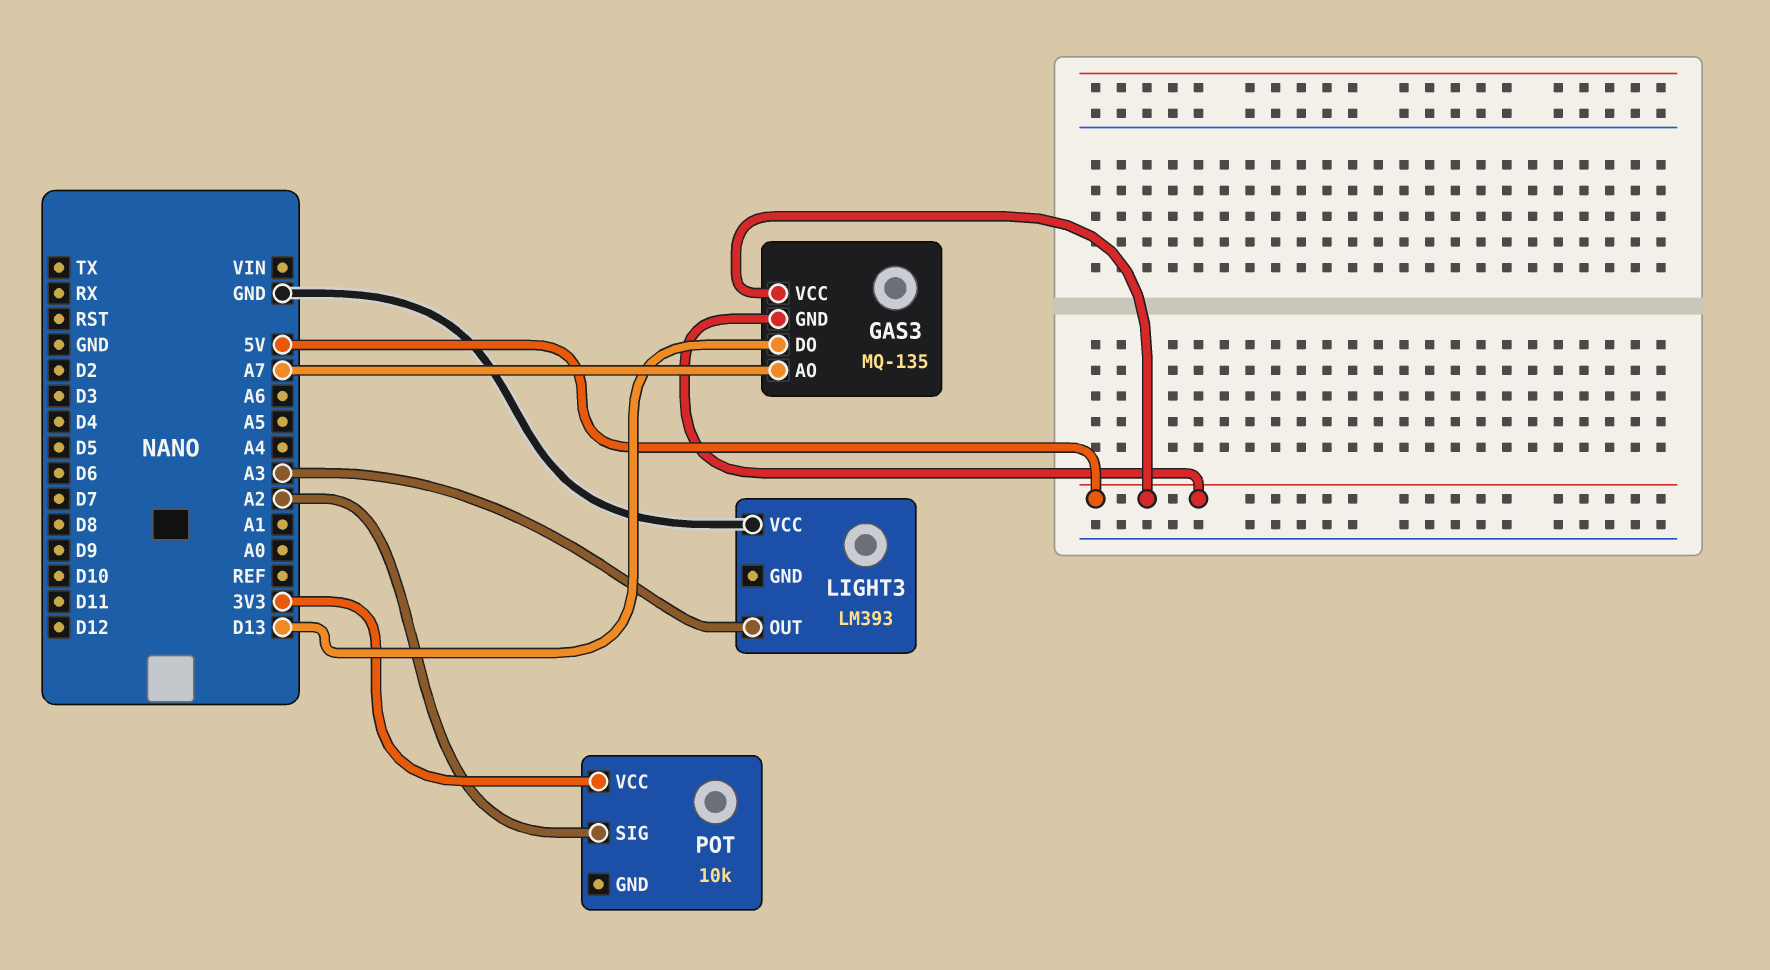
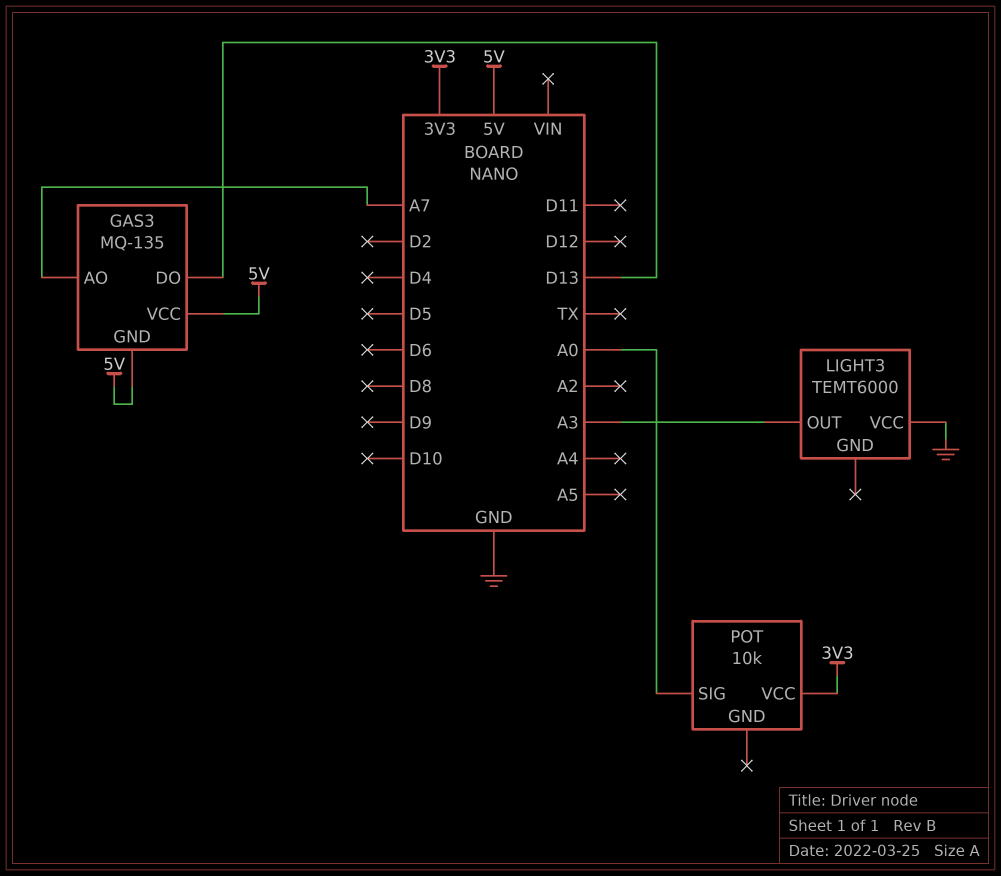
LIGHT3: LM393 -> TEMT6000
POT pin SIG: A2 -> A0

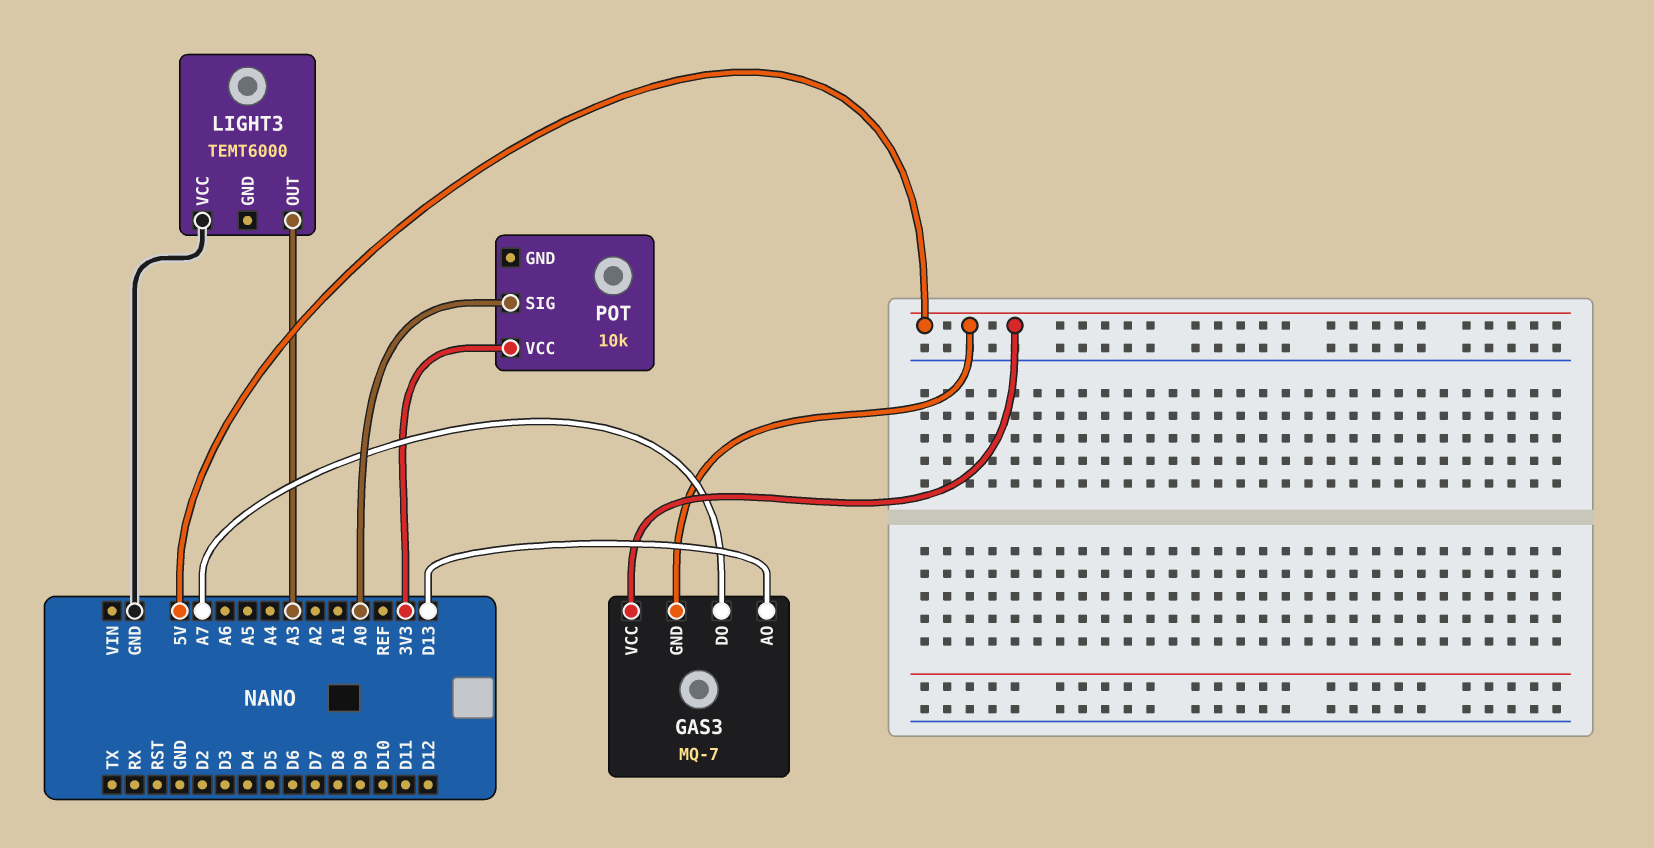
GAS3: MQ-135 -> MQ-7
GAS3 pin AO: A7 -> D13
GAS3 pin DO: D13 -> A7

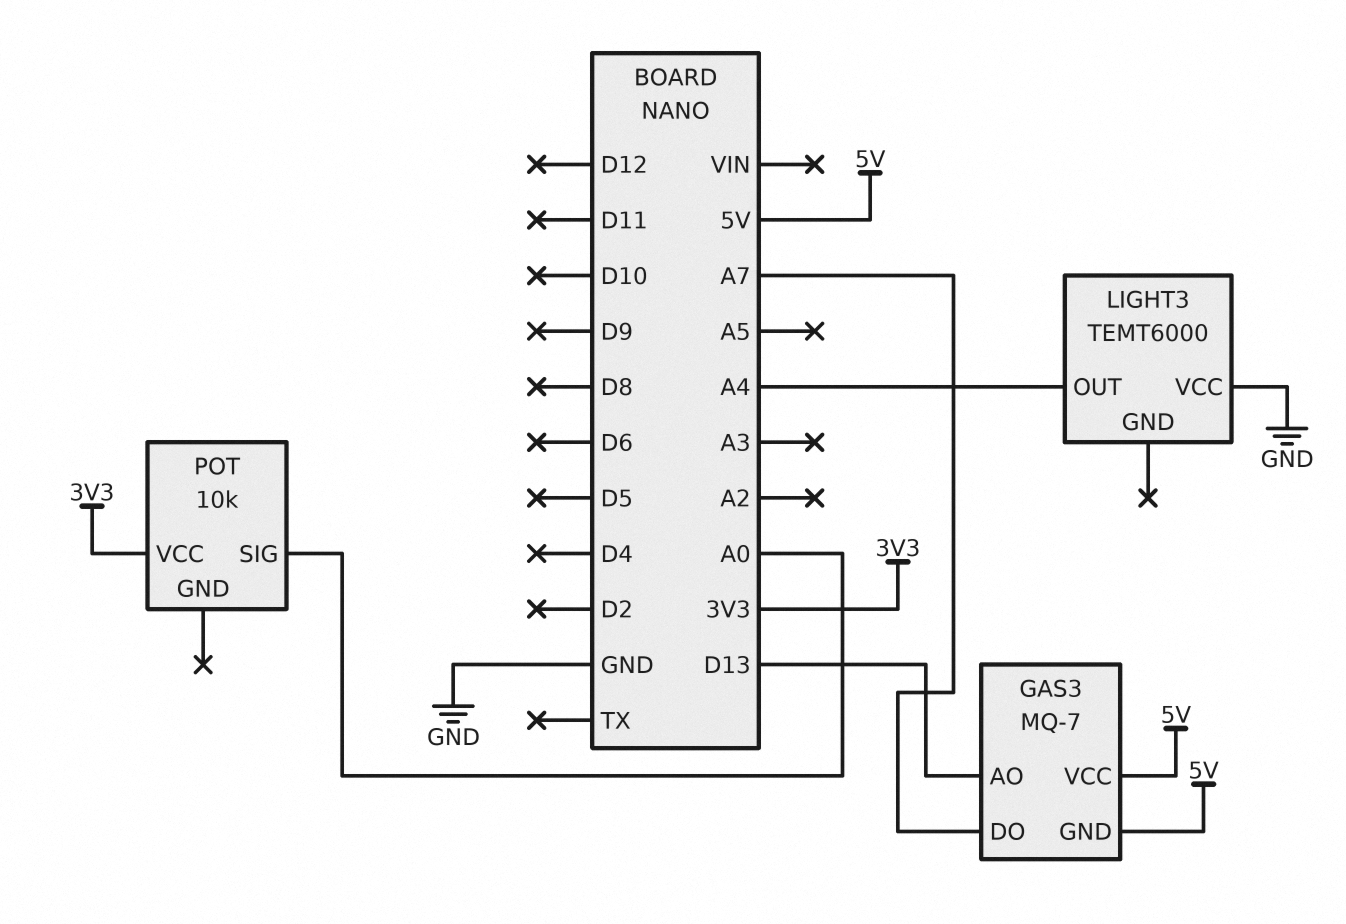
LIGHT3 pin OUT: A3 -> A4

